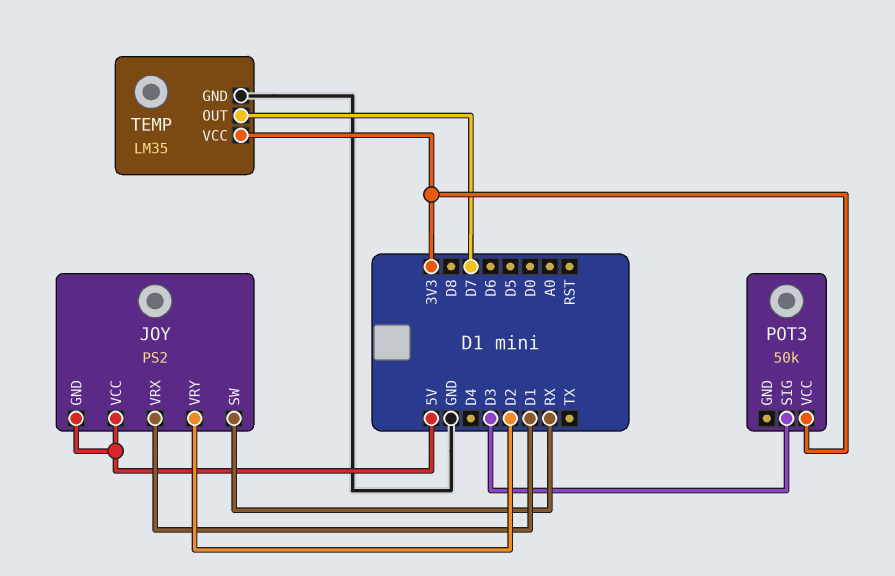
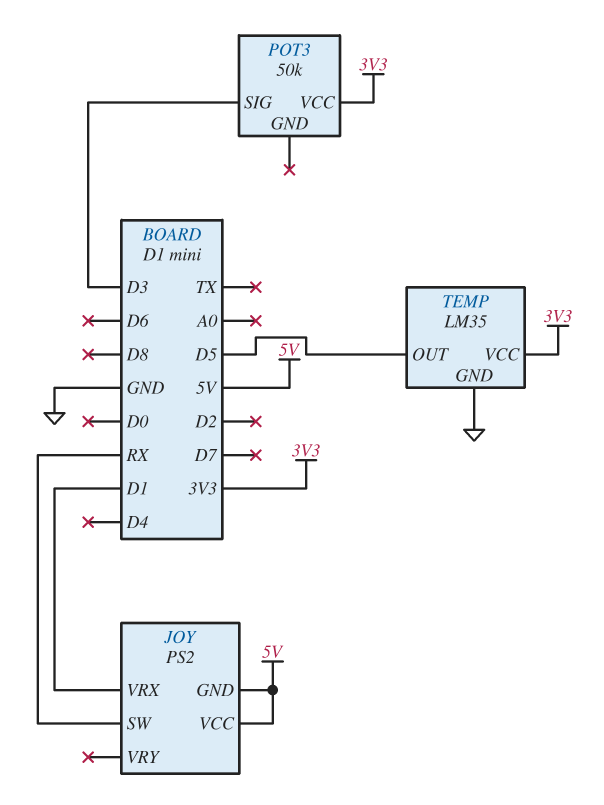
JOY pin VRY: D2 -> none
TEMP pin OUT: D7 -> D5

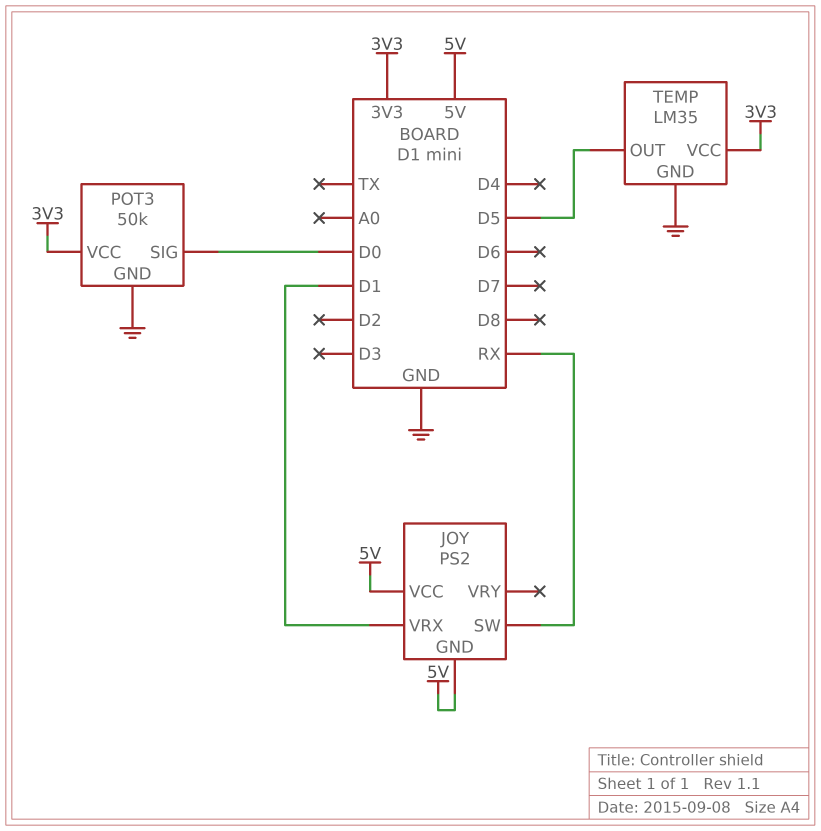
POT3 pin GND: none -> GND
POT3 pin SIG: D3 -> D0

